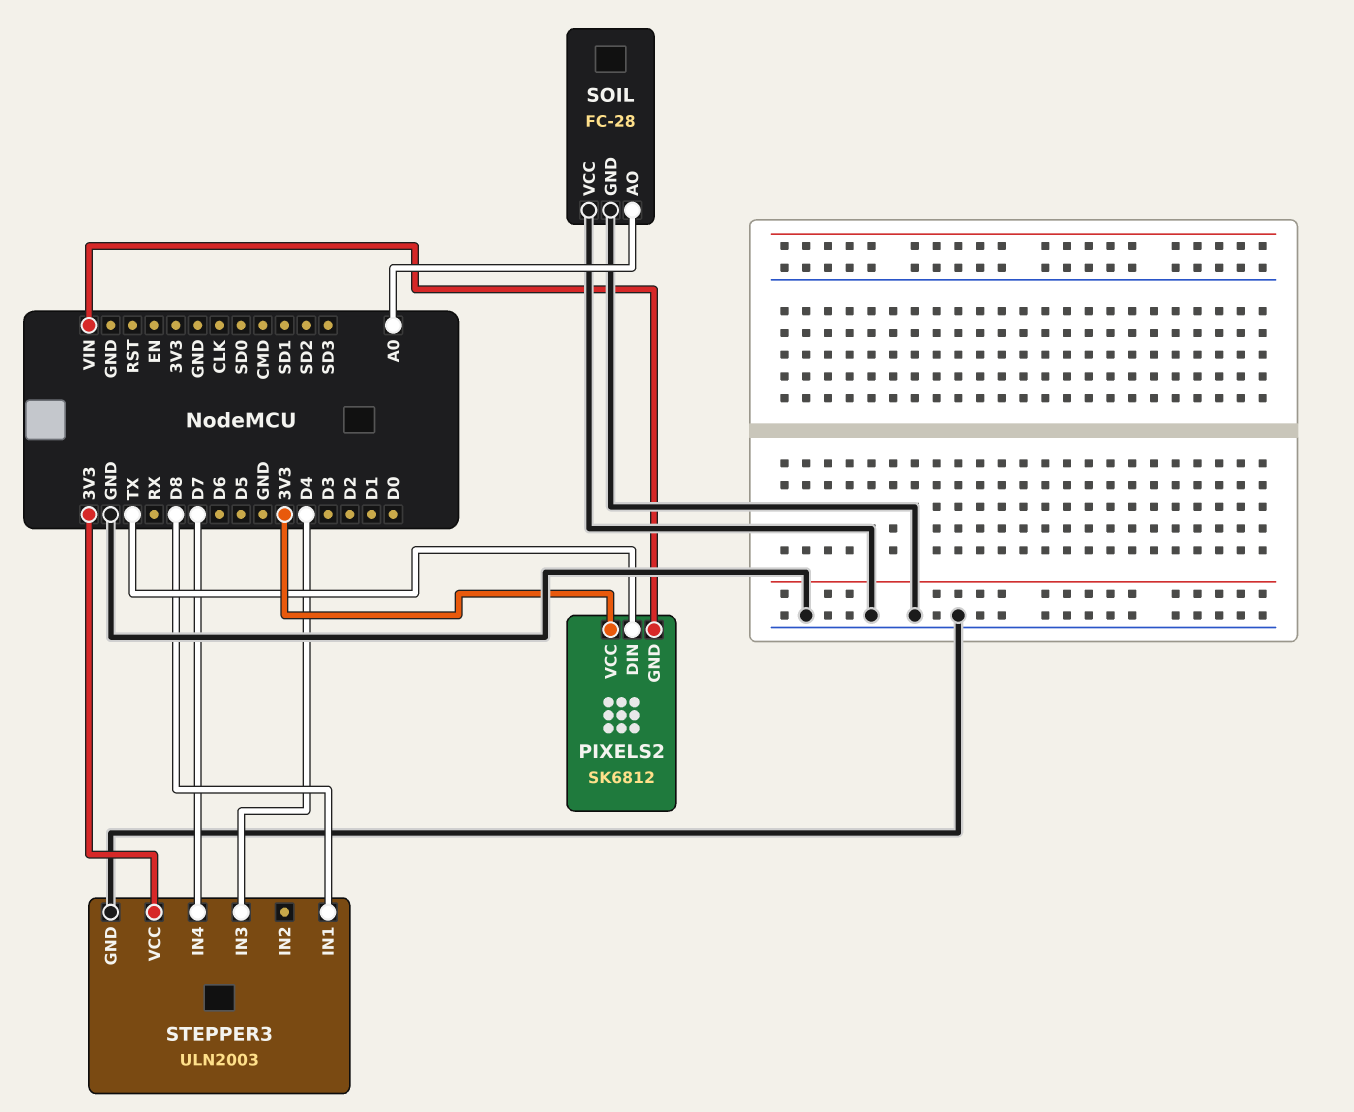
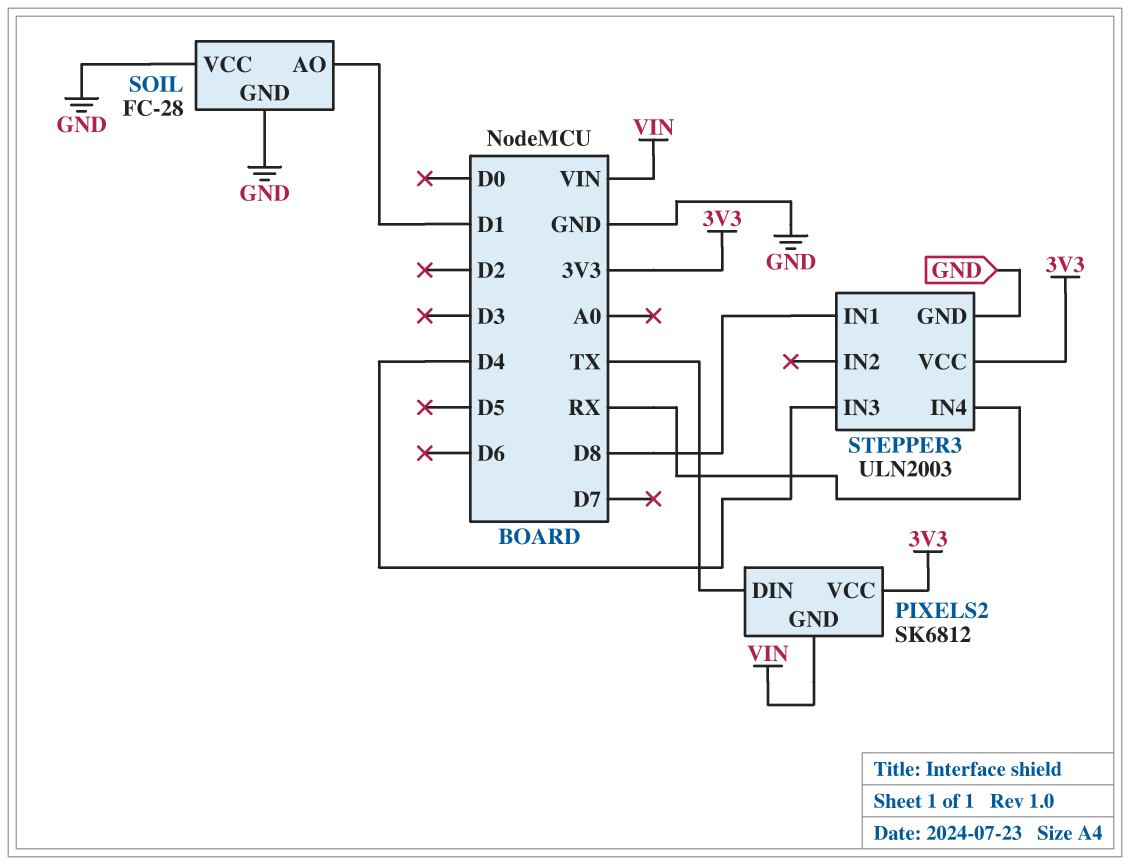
SOIL pin AO: A0 -> D1
STEPPER3 pin IN4: D7 -> RX

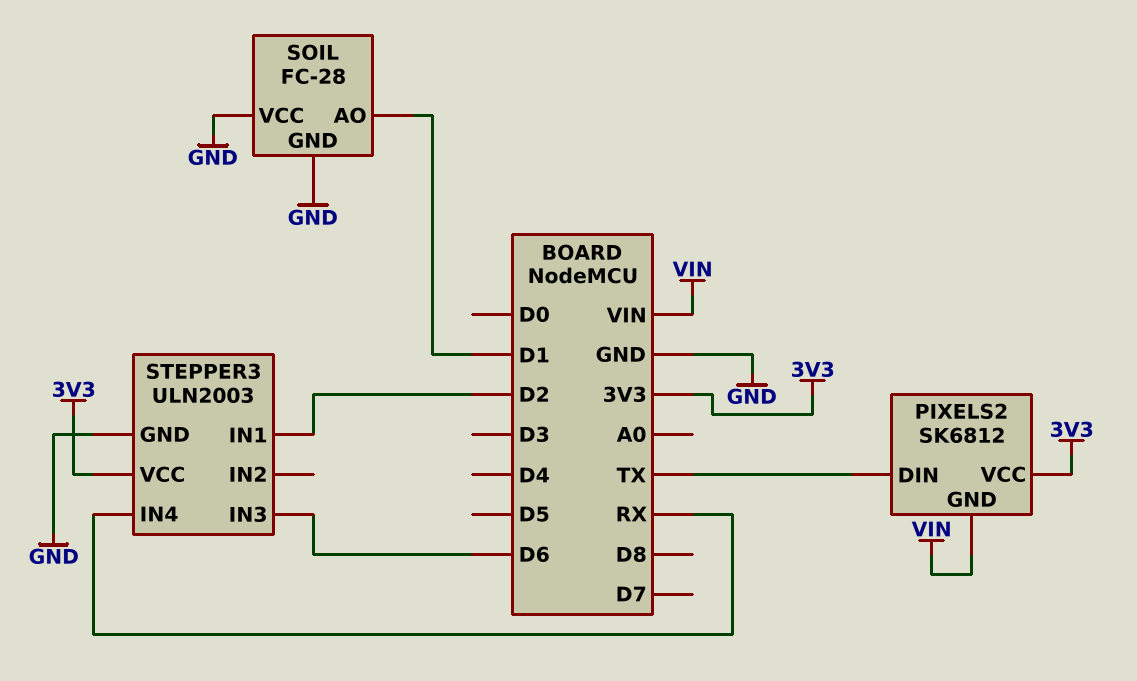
STEPPER3 pin IN1: D8 -> D2
STEPPER3 pin IN3: D4 -> D6

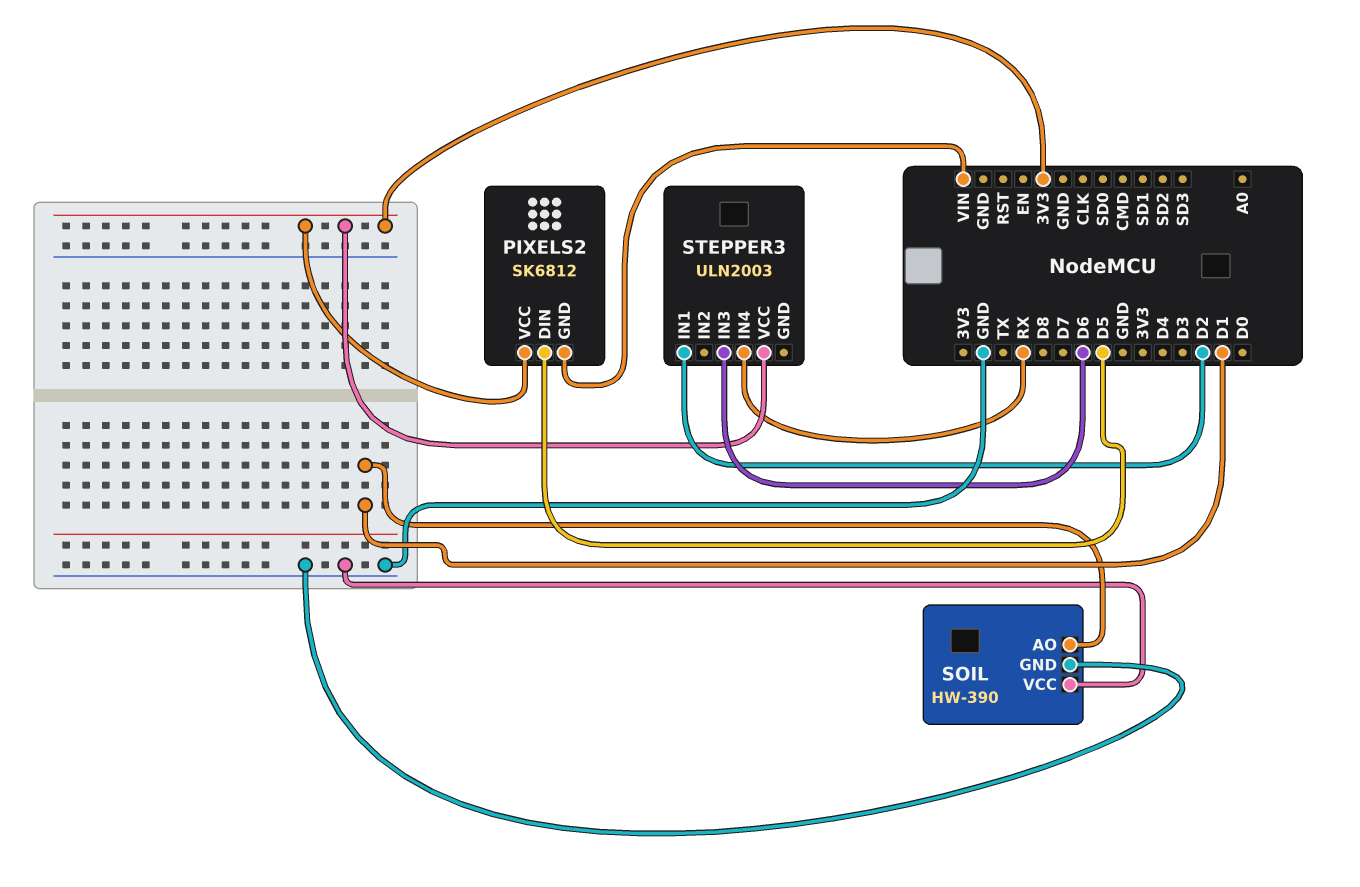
PIXELS2 pin DIN: TX -> D5
SOIL: FC-28 -> HW-390
STEPPER3 pin GND: GND -> none

